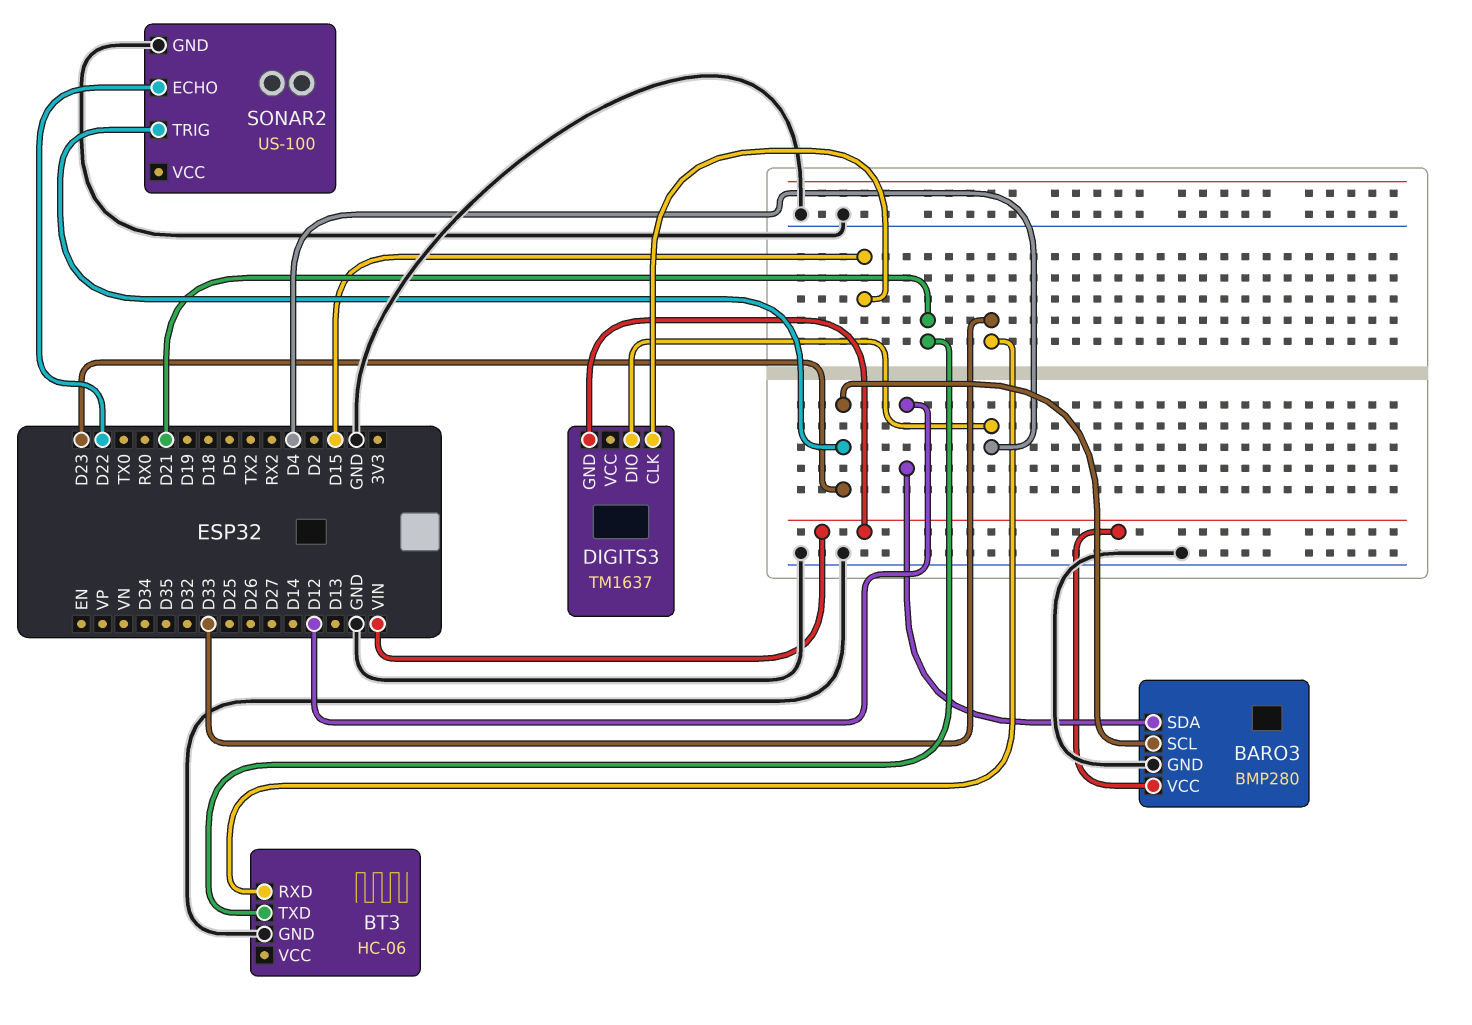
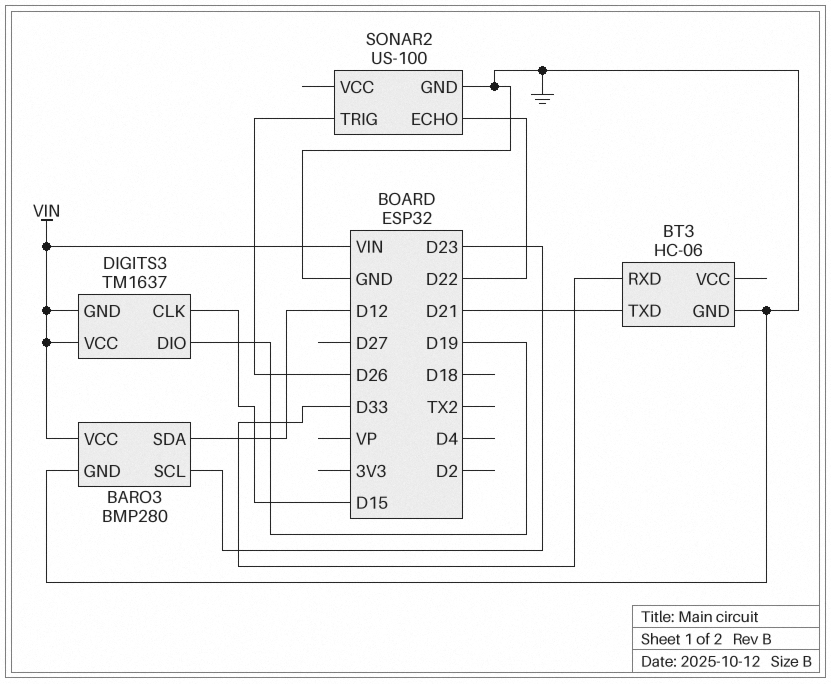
DIGITS3 pin DIO: D4 -> D19
DIGITS3 pin VCC: none -> VIN
SONAR2 pin TRIG: D23 -> D26

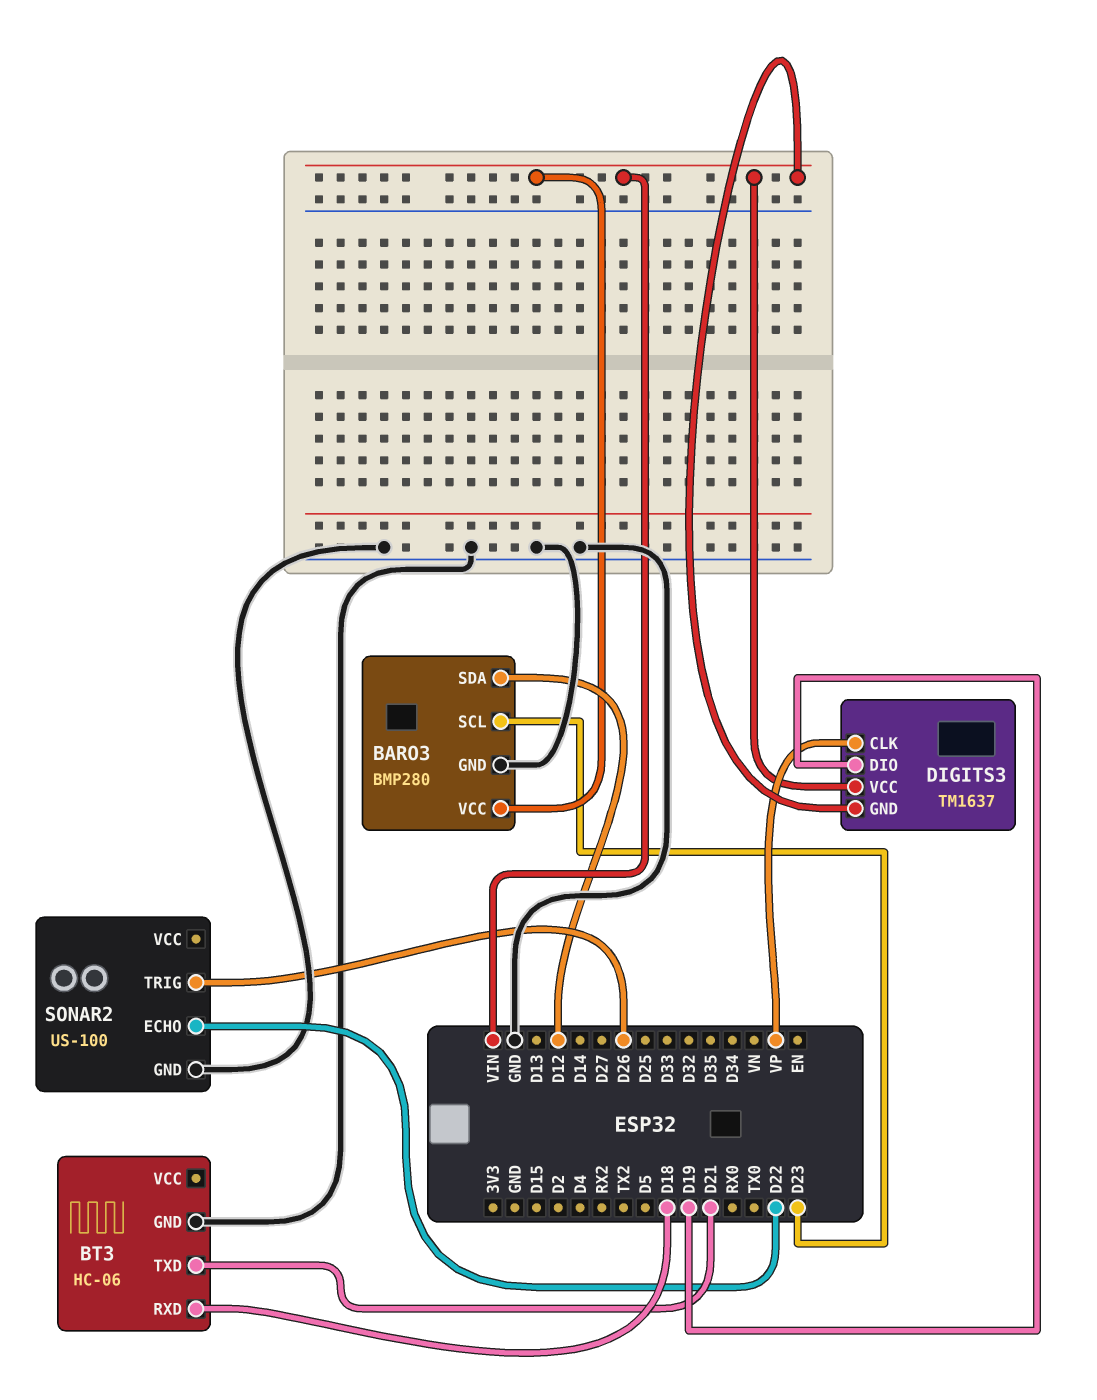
BT3 pin RXD: D33 -> D18
DIGITS3 pin CLK: D15 -> VP

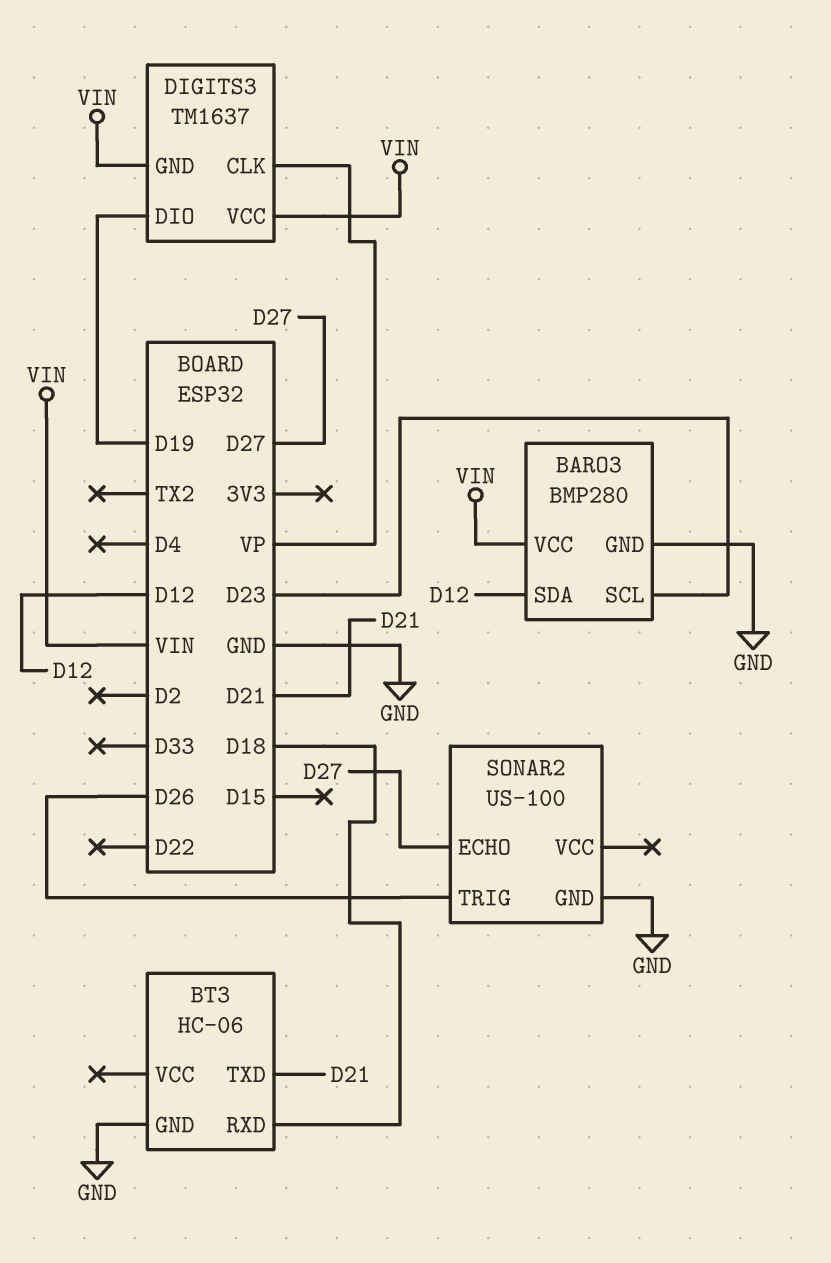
SONAR2 pin ECHO: D22 -> D27

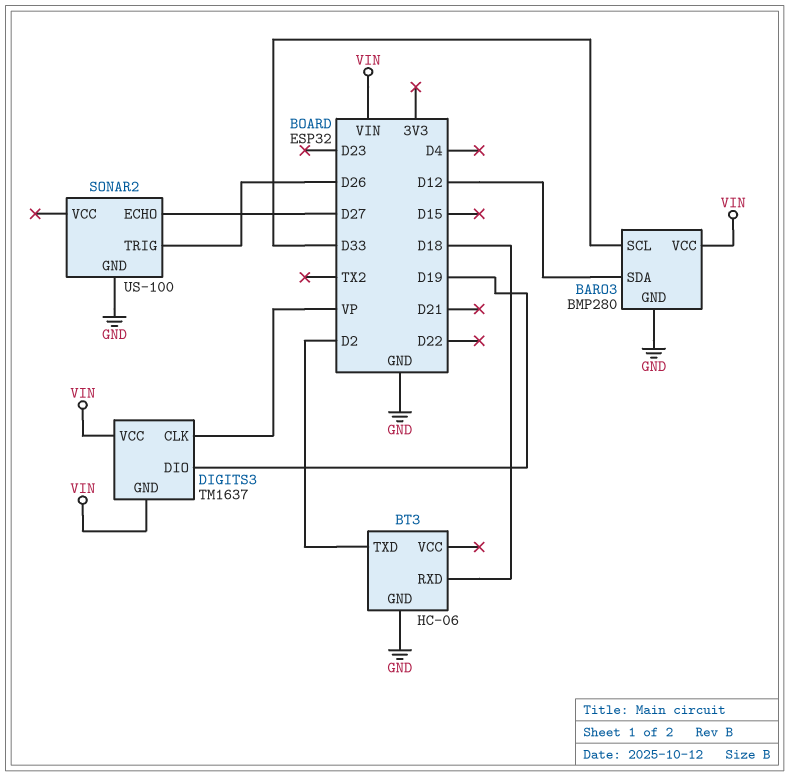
BARO3 pin SCL: D23 -> D33
BT3 pin TXD: D21 -> D2

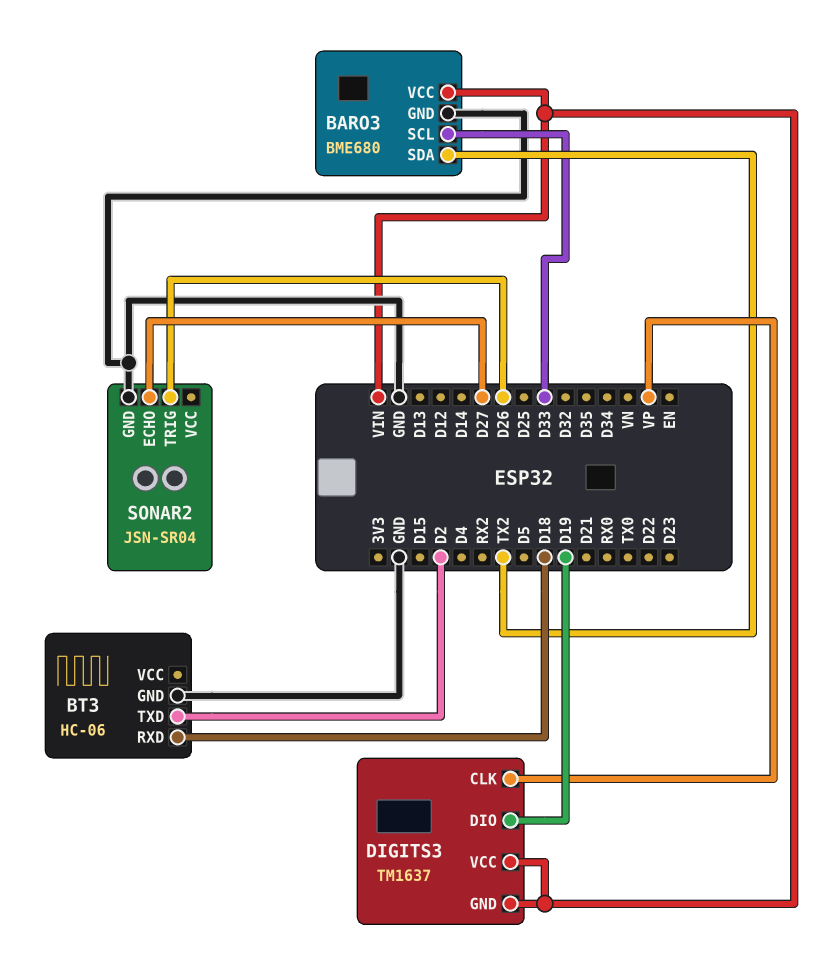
BARO3: BMP280 -> BME680
BARO3 pin SDA: D12 -> TX2
SONAR2: US-100 -> JSN-SR04

